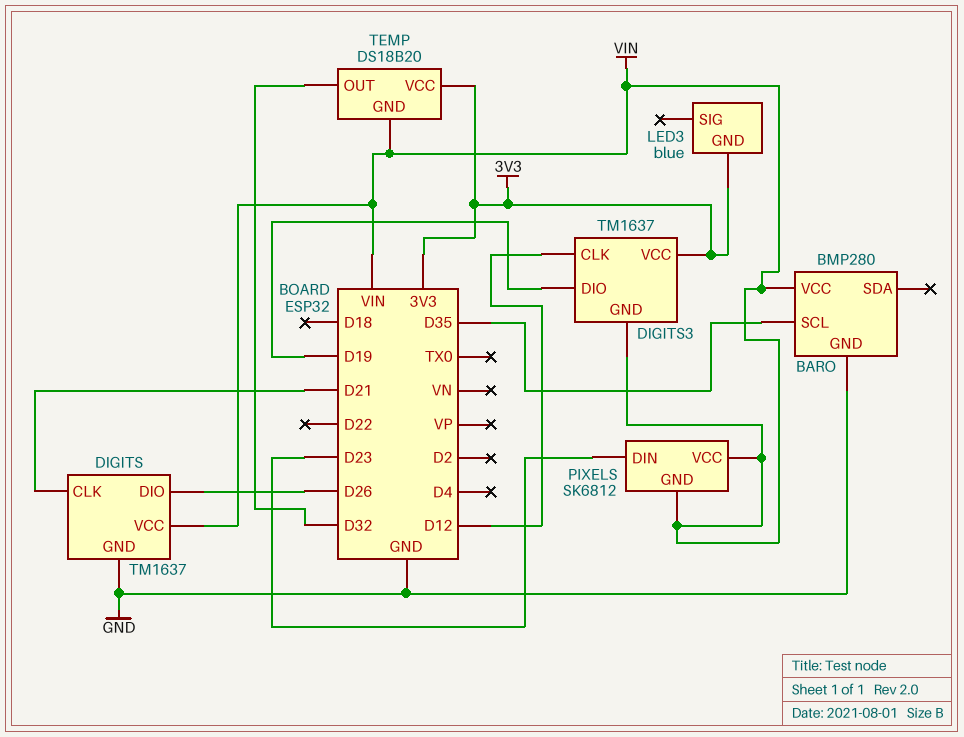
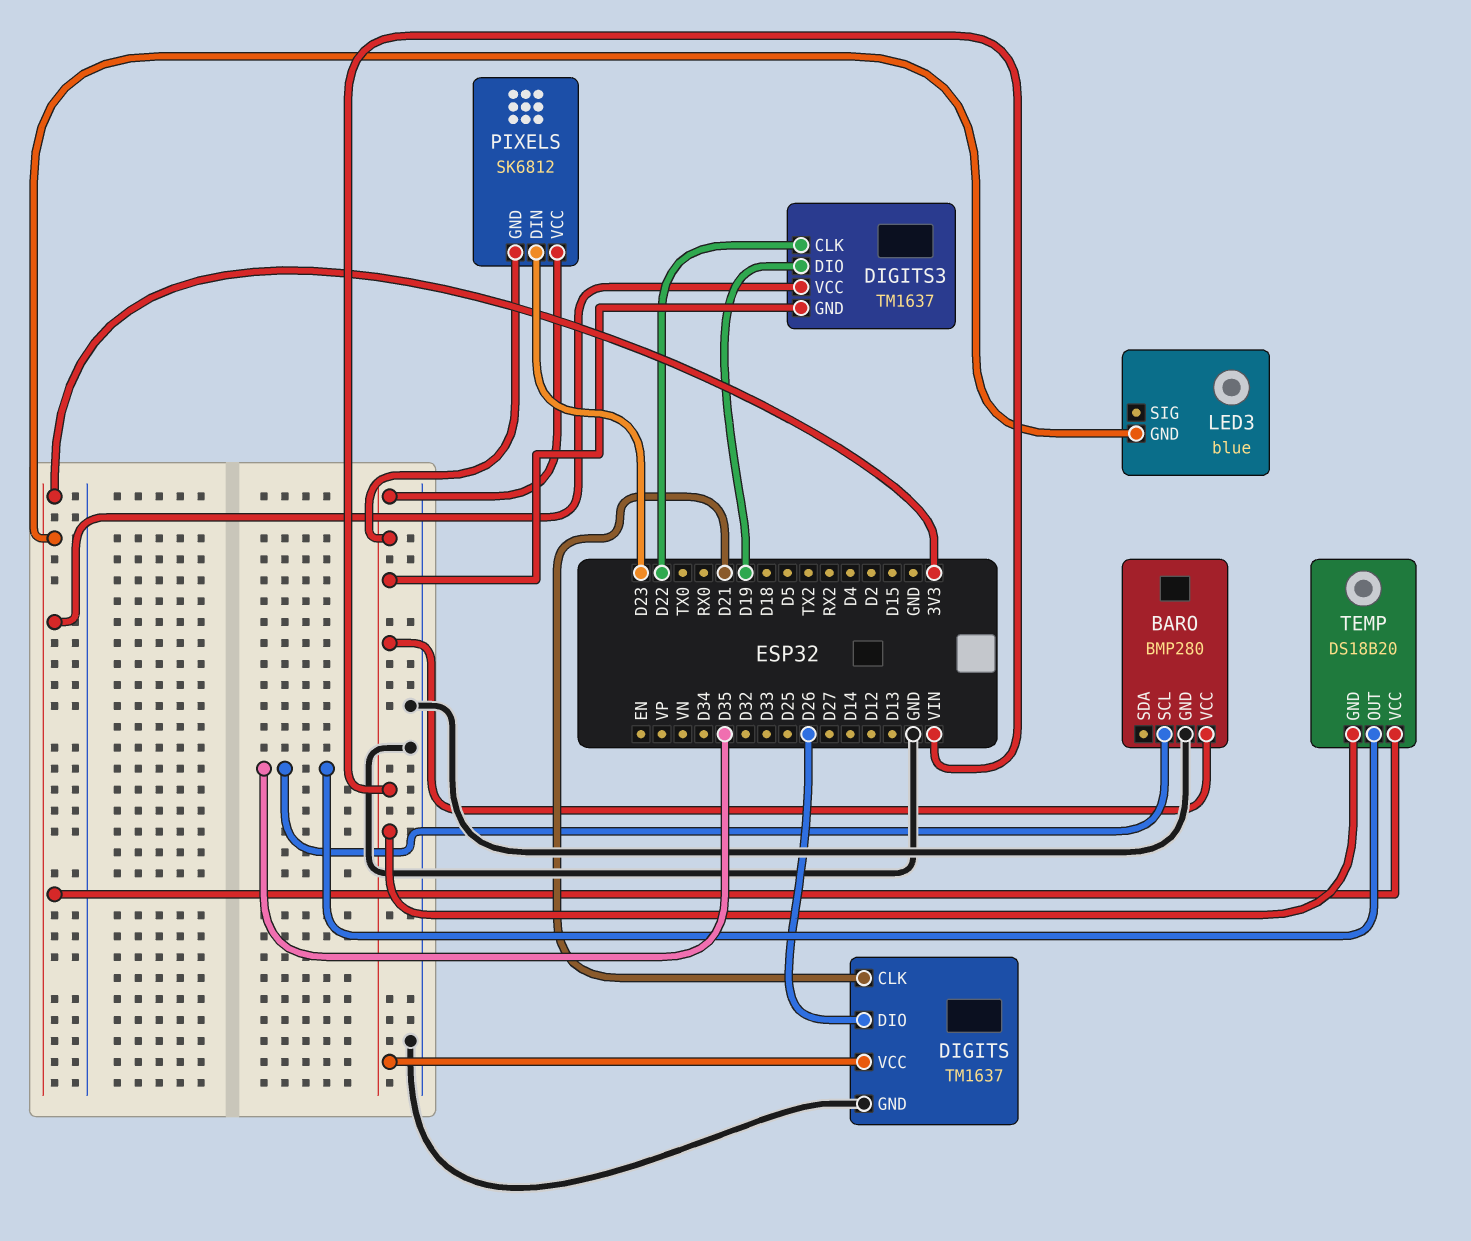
DIGITS3 pin CLK: D12 -> D22
TEMP pin OUT: D32 -> D35

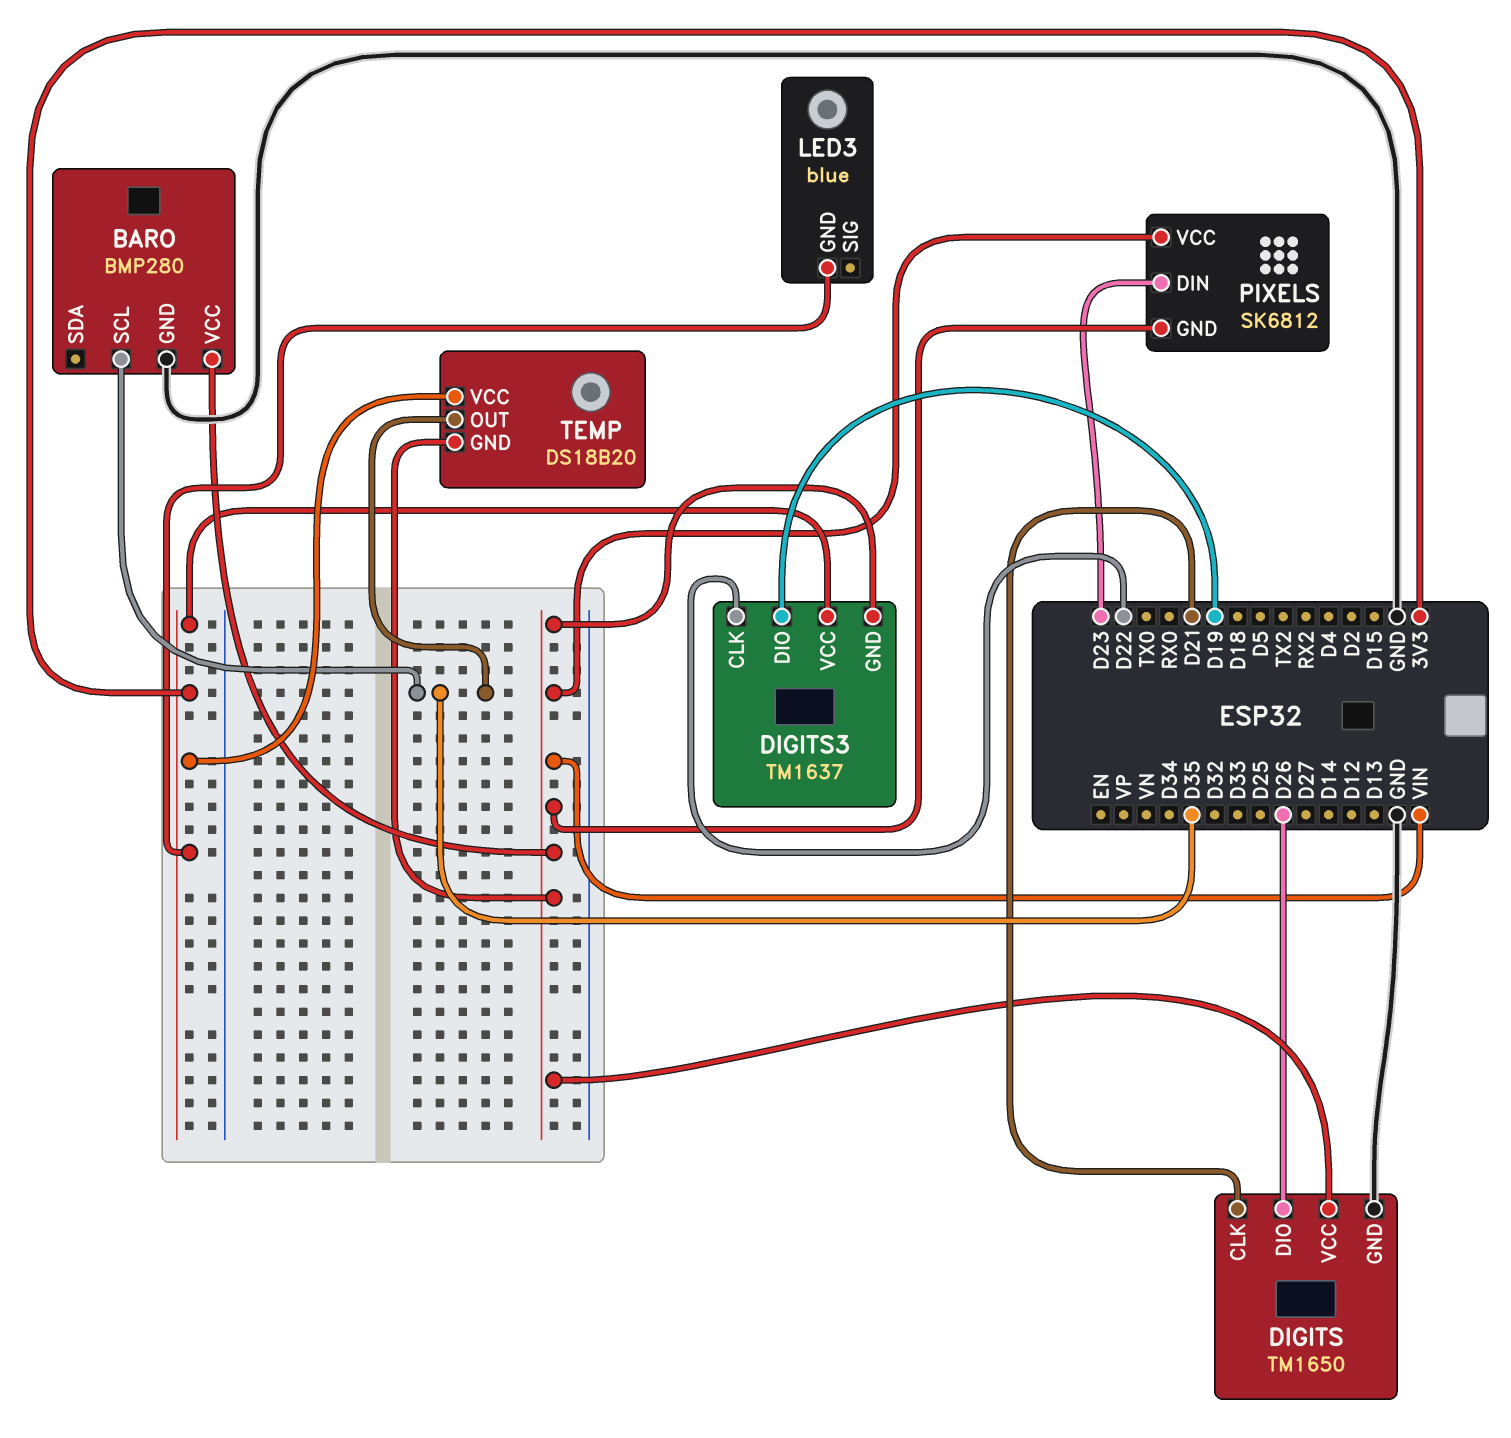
DIGITS: TM1637 -> TM1650

